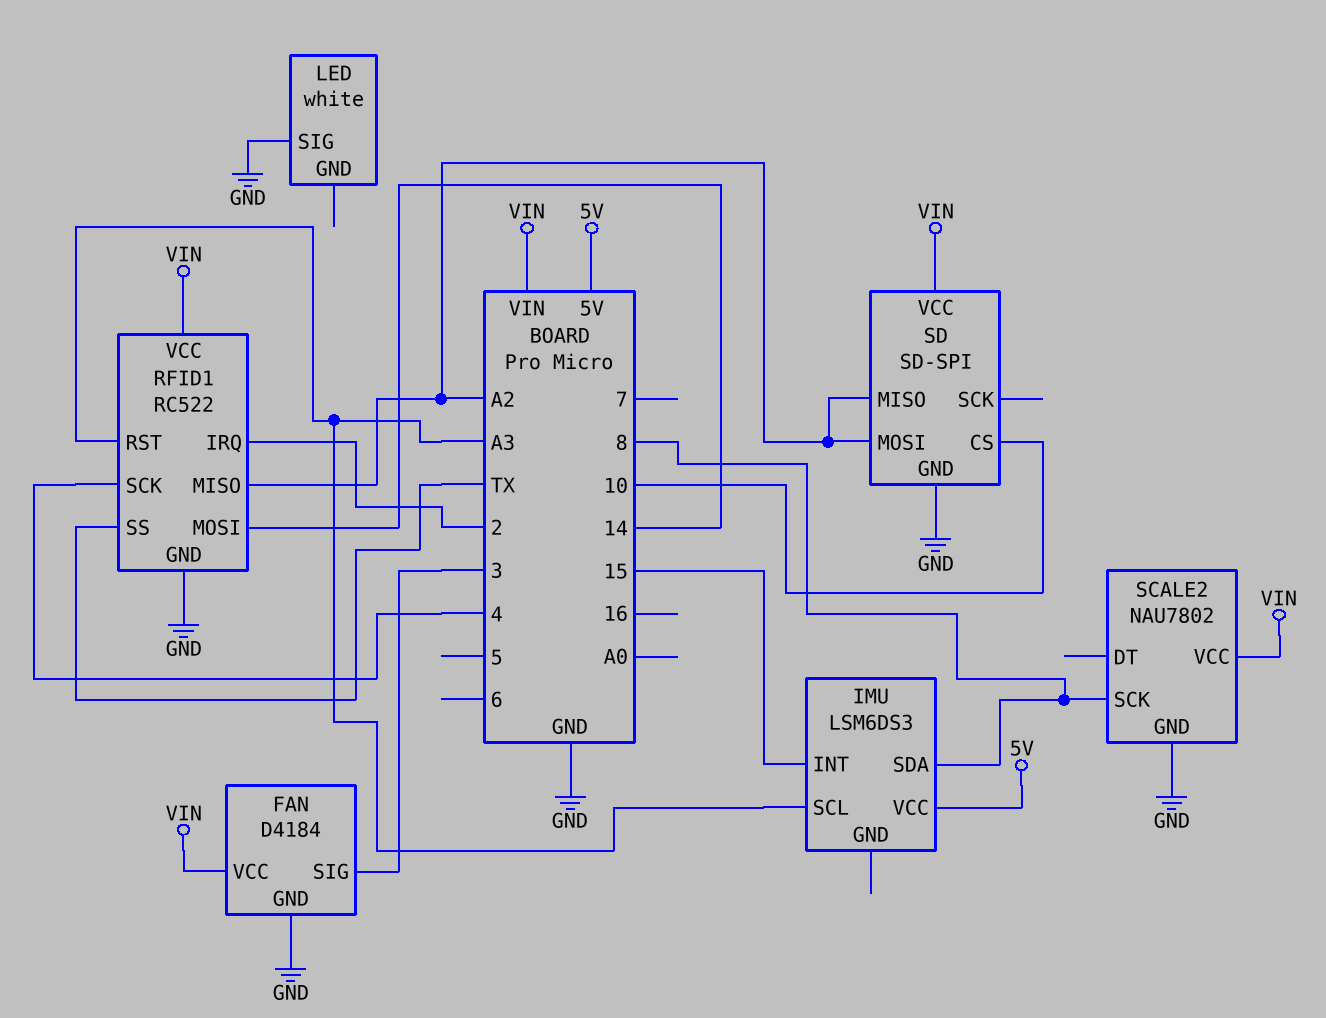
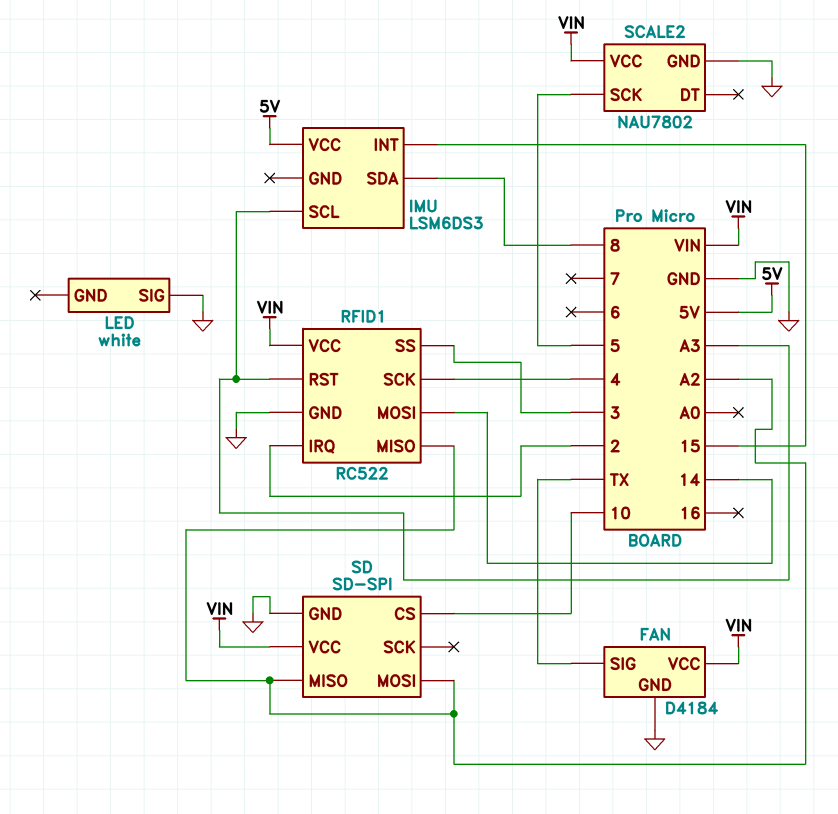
FAN pin SIG: 3 -> TX
RFID1 pin SS: TX -> 3
SCALE2 pin SCK: 8 -> 5

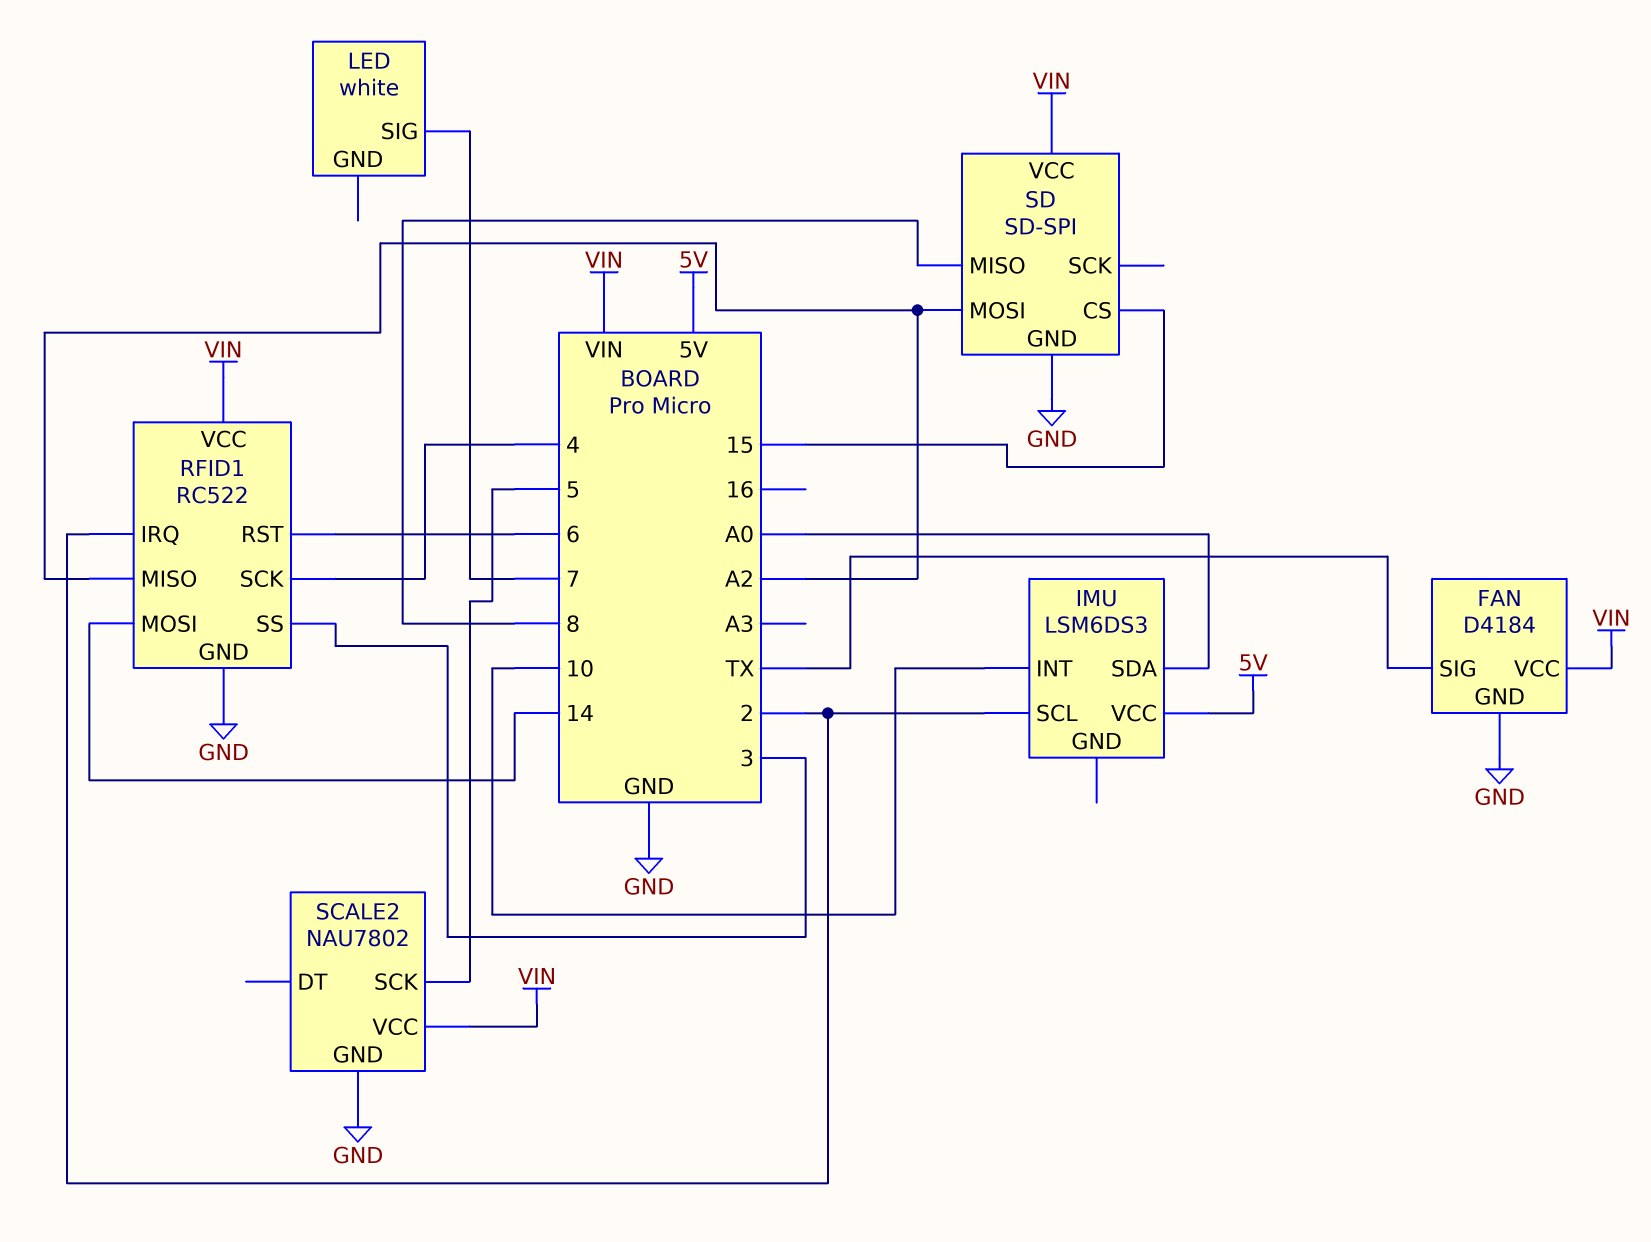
IMU pin INT: 15 -> 10
IMU pin SCL: A3 -> 2
IMU pin SDA: 8 -> A0
LED pin SIG: GND -> 7
RFID1 pin RST: A3 -> 6
SD pin CS: 10 -> 15
SD pin MISO: A2 -> 8

